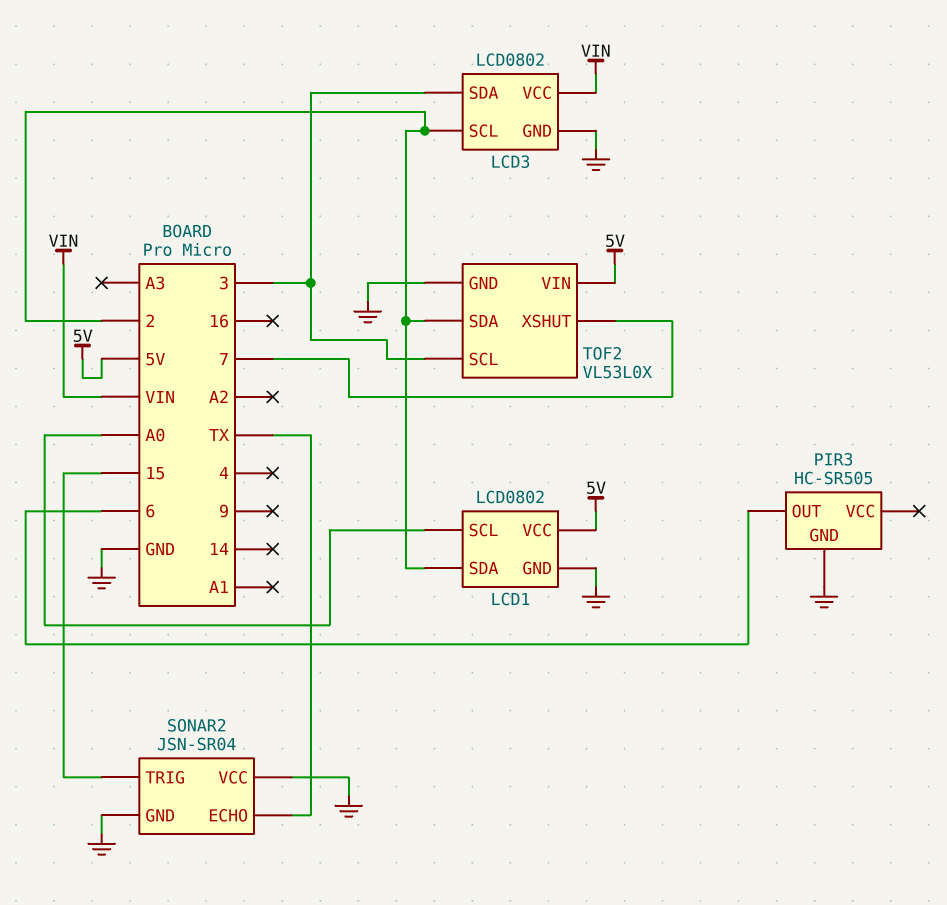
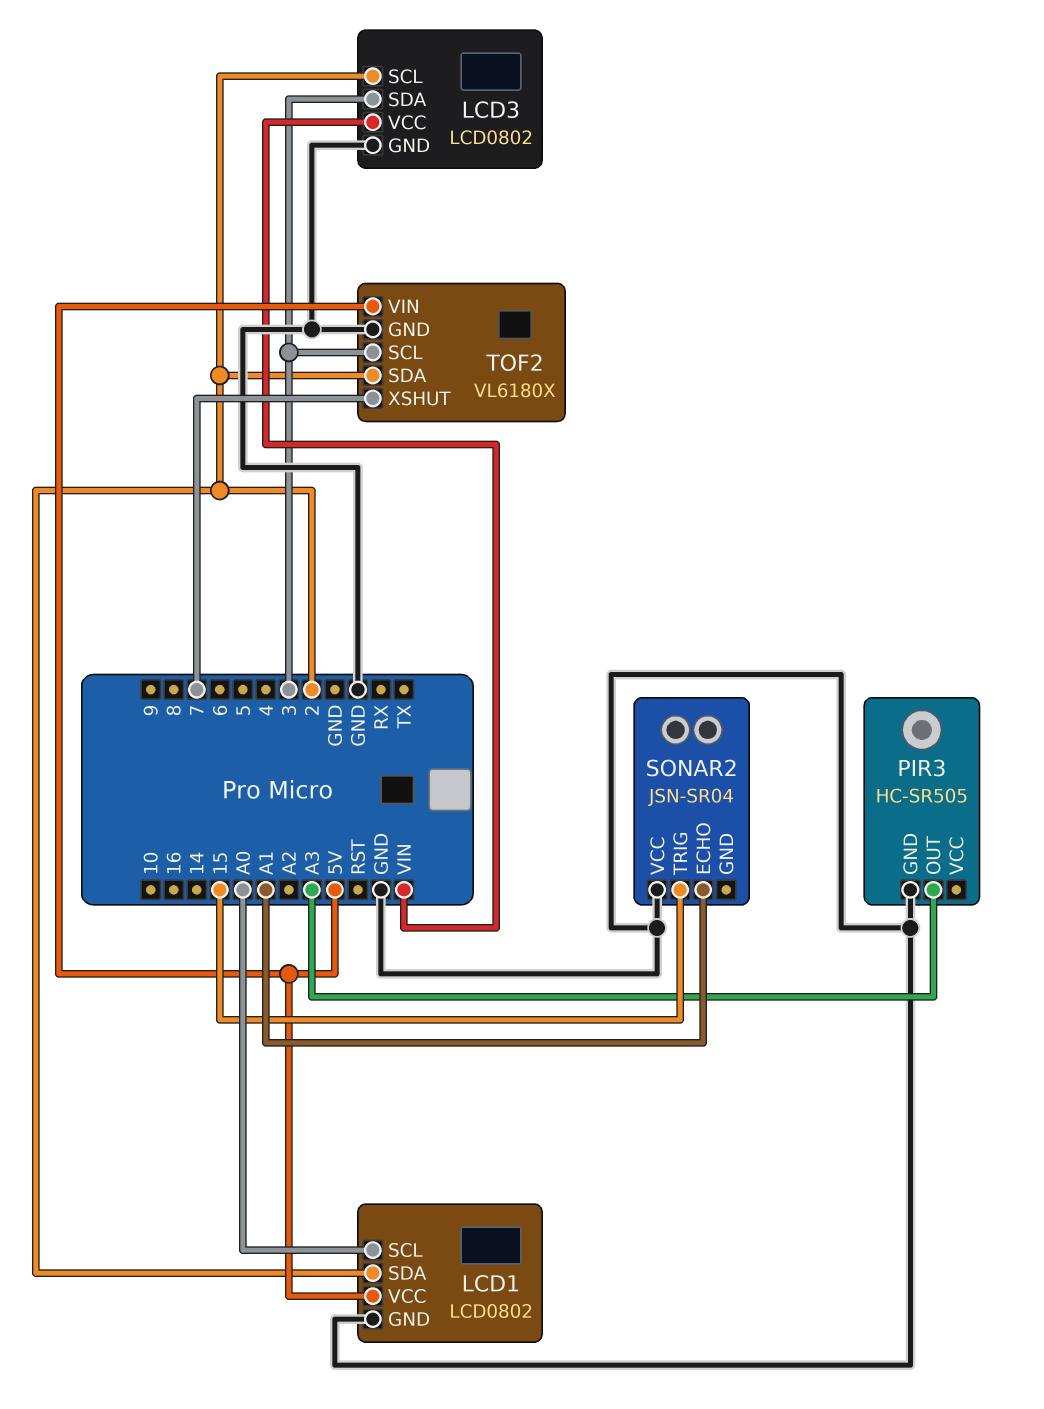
PIR3 pin OUT: 6 -> A3
SONAR2 pin ECHO: TX -> A1
SONAR2 pin GND: GND -> none
TOF2: VL53L0X -> VL6180X

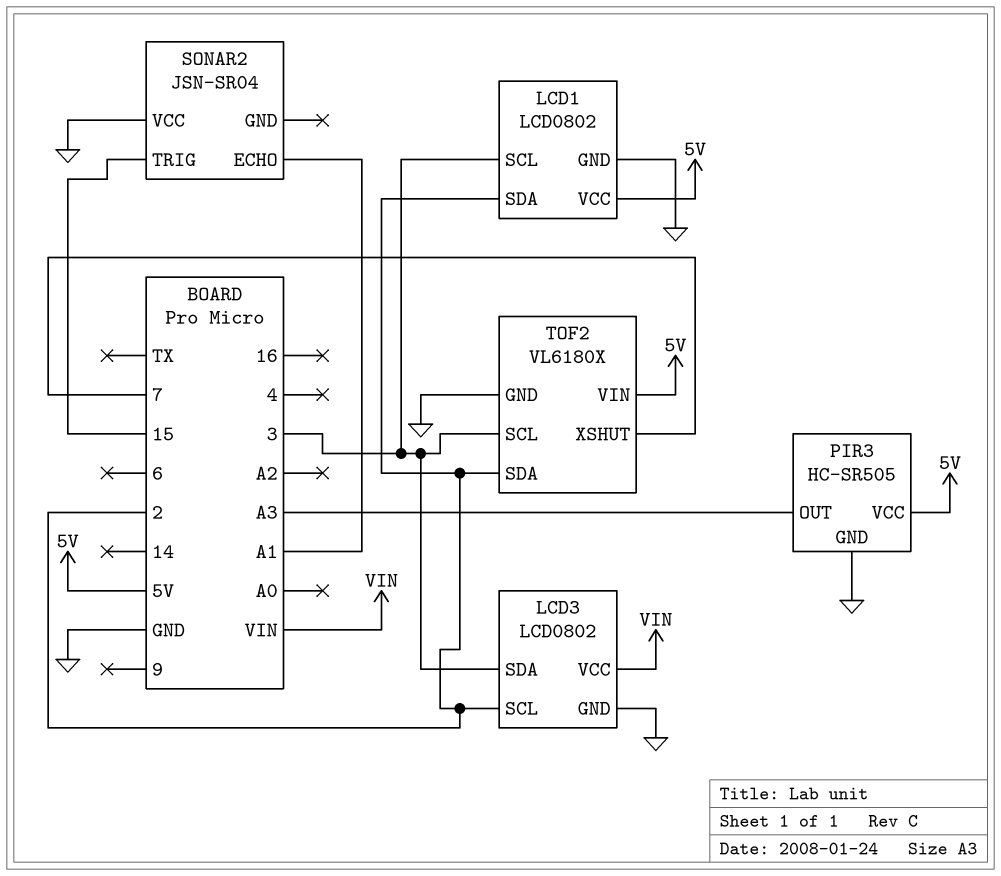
LCD1 pin SCL: A0 -> 3
PIR3 pin VCC: none -> 5V

